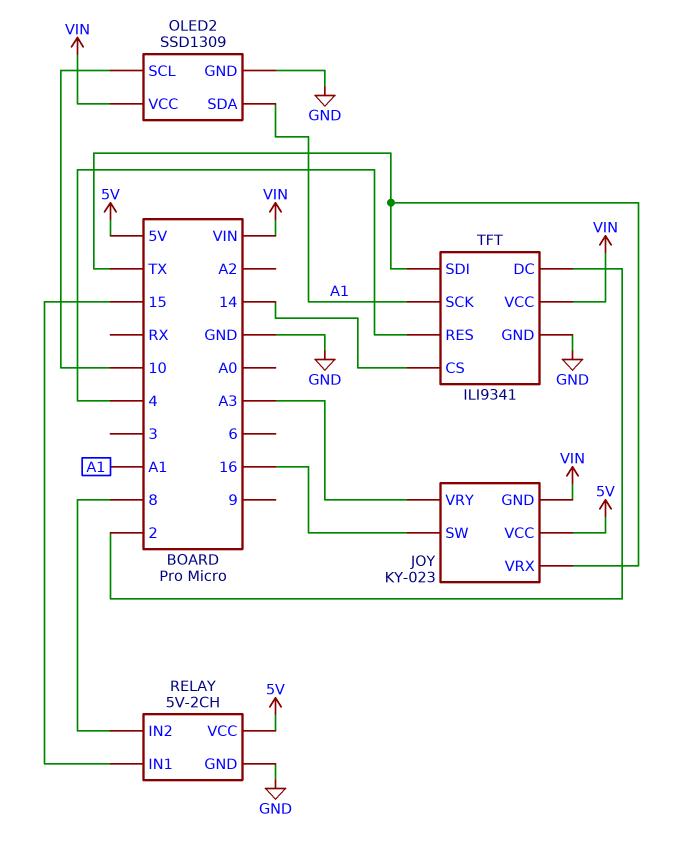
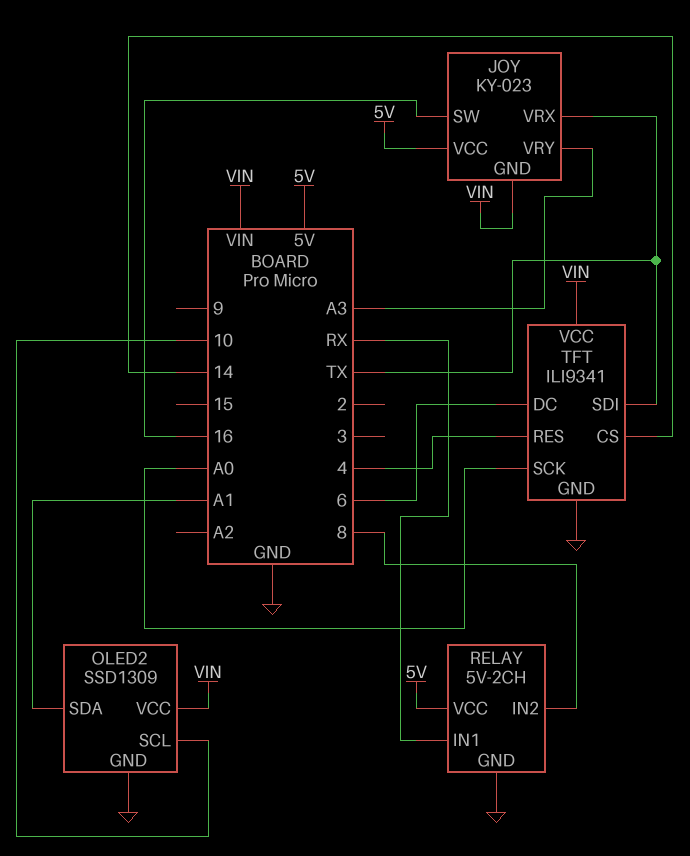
RELAY pin IN1: 15 -> RX
TFT pin DC: 2 -> 6
TFT pin SCK: A1 -> A0

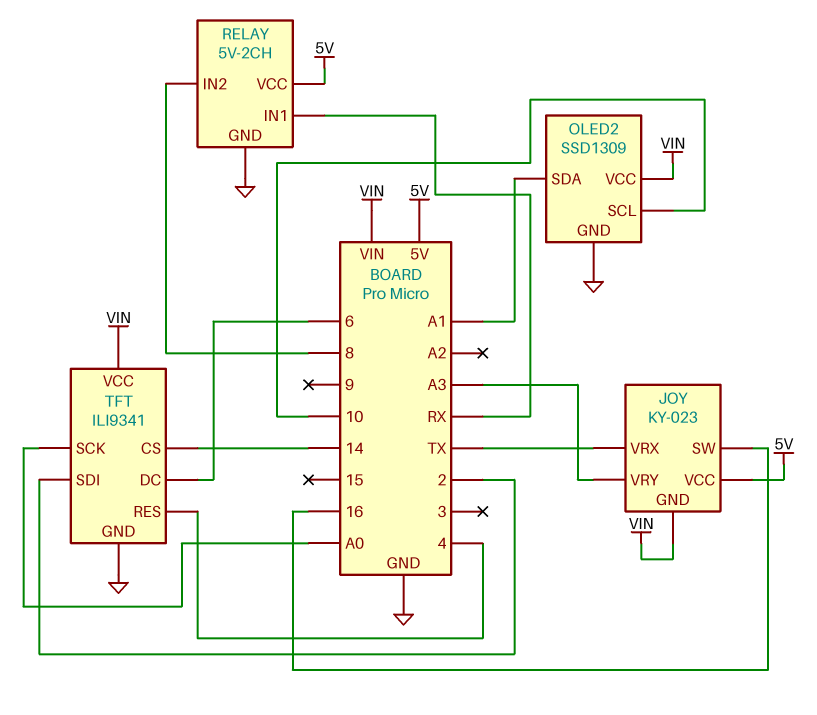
TFT pin SDI: TX -> 2

